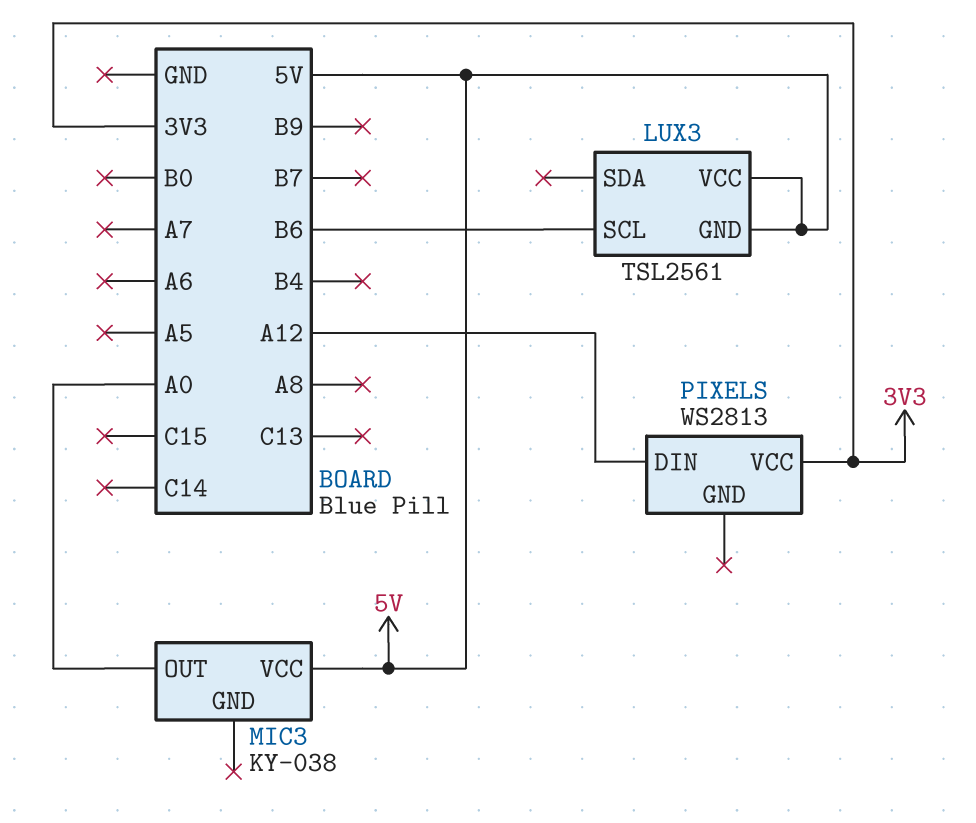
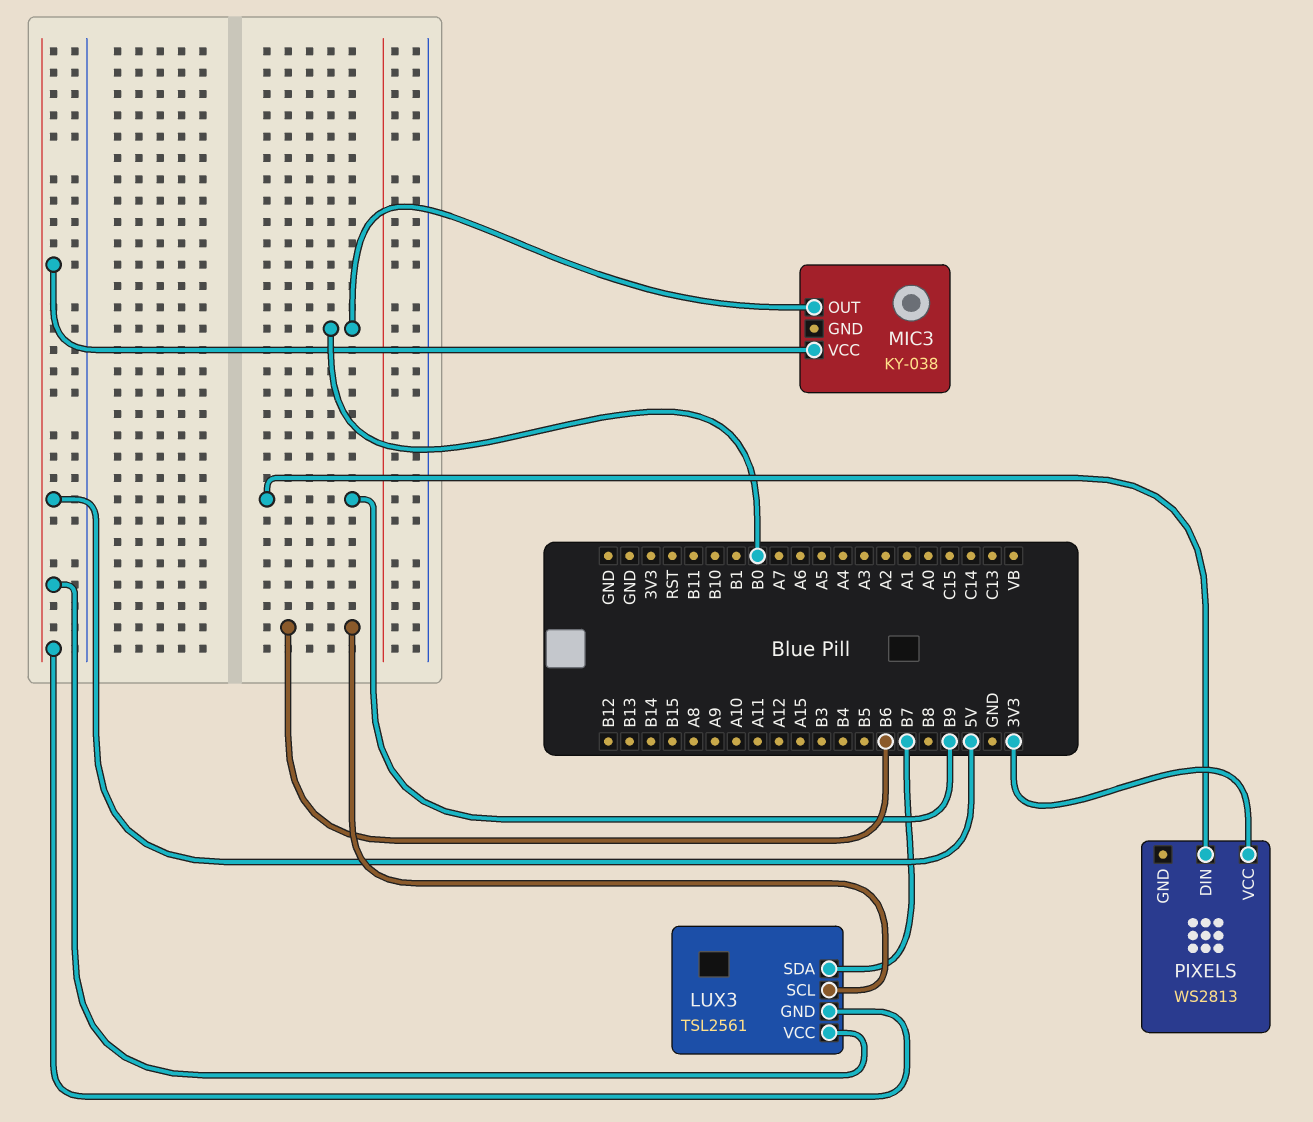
LUX3 pin SDA: none -> B7
MIC3 pin OUT: A0 -> B0
PIXELS pin DIN: A12 -> B9

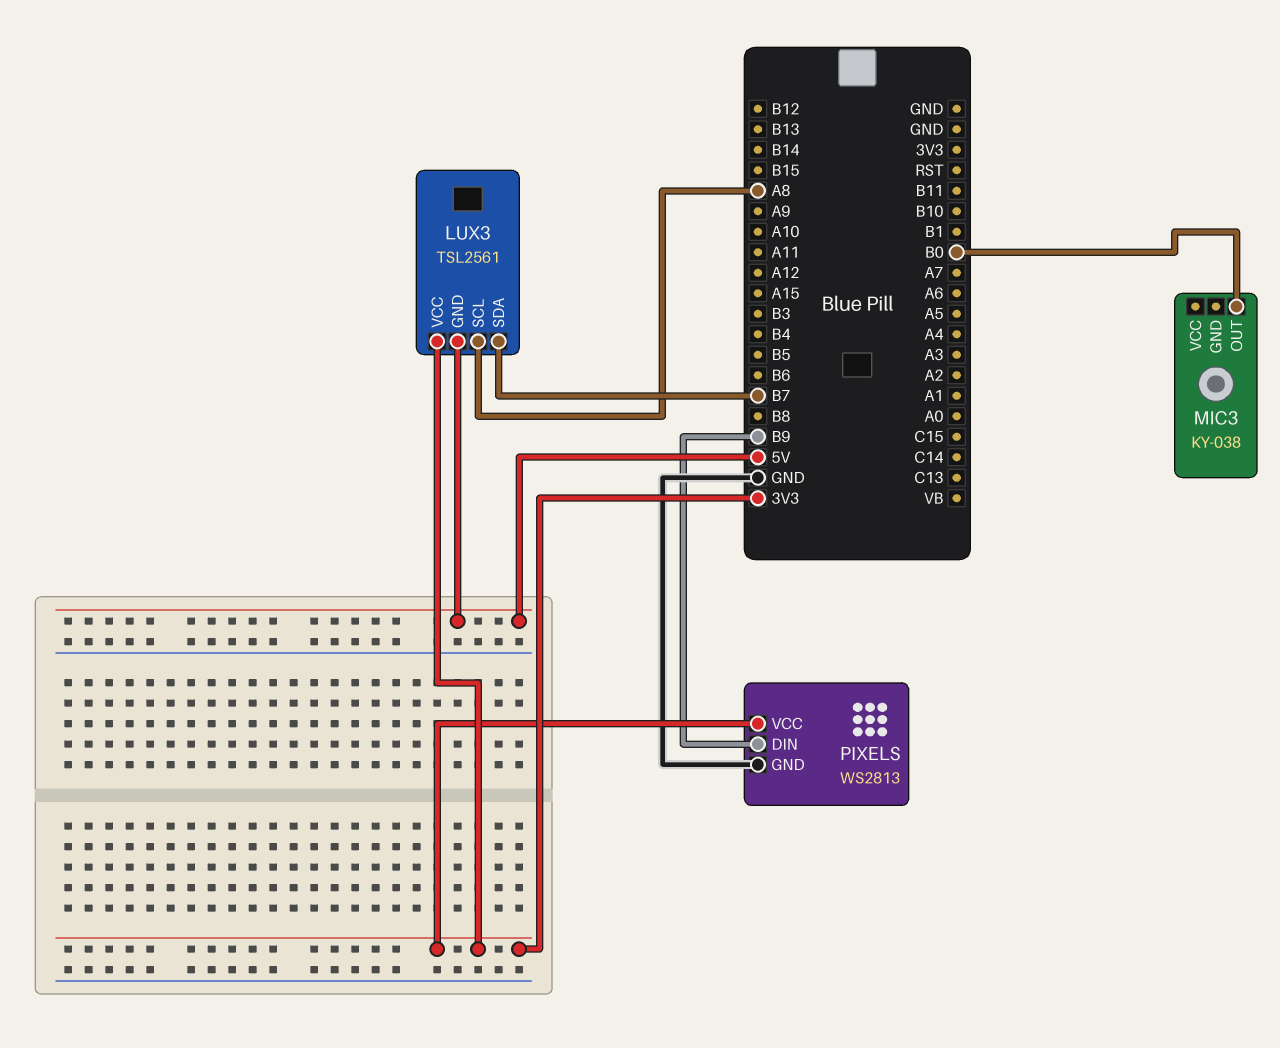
LUX3 pin SCL: B6 -> A8
LUX3 pin VCC: 5V -> 3V3
MIC3 pin VCC: 5V -> none
PIXELS pin GND: none -> GND

